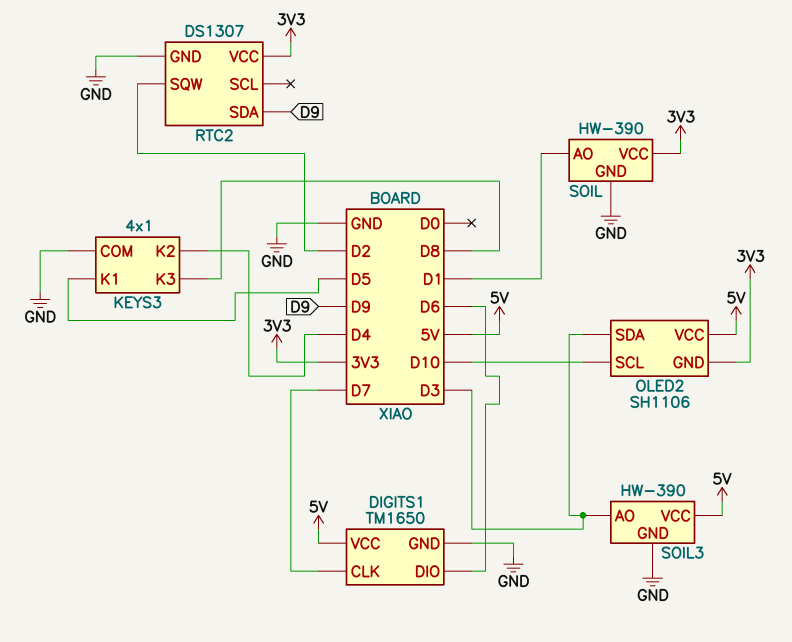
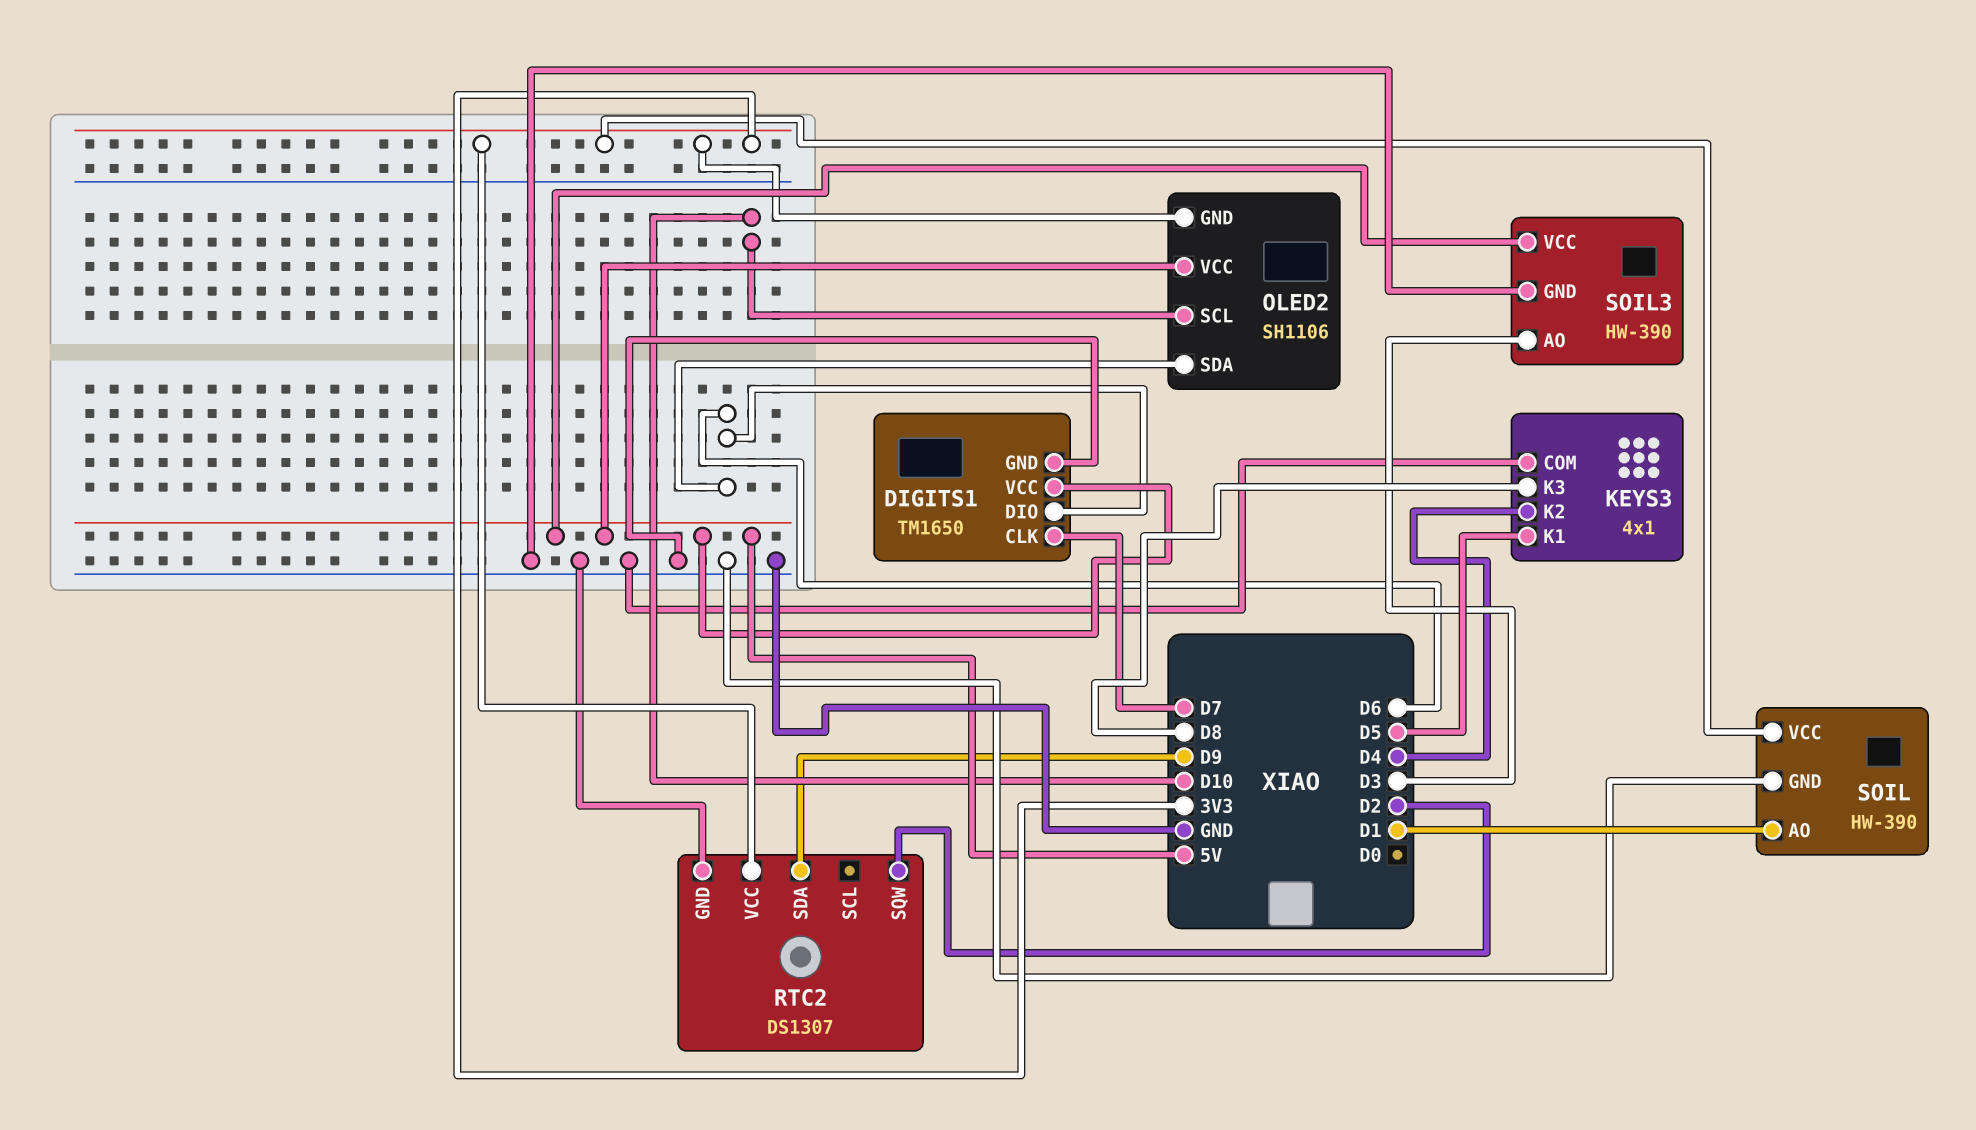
OLED2 pin SDA: D3 -> D6

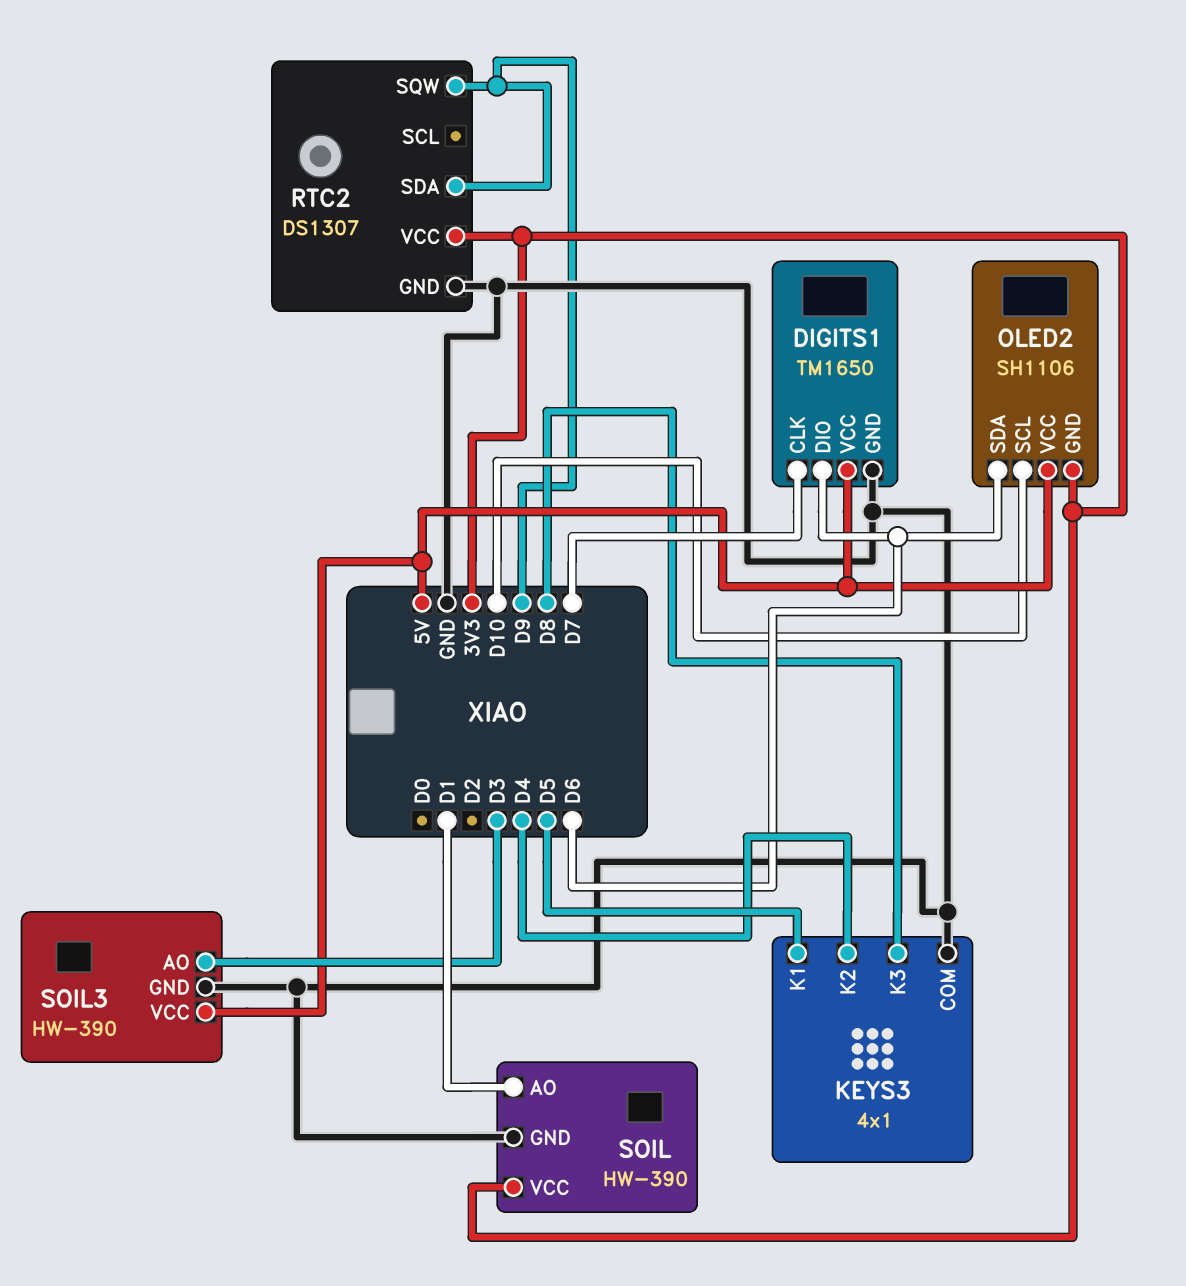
RTC2 pin SQW: D2 -> D9

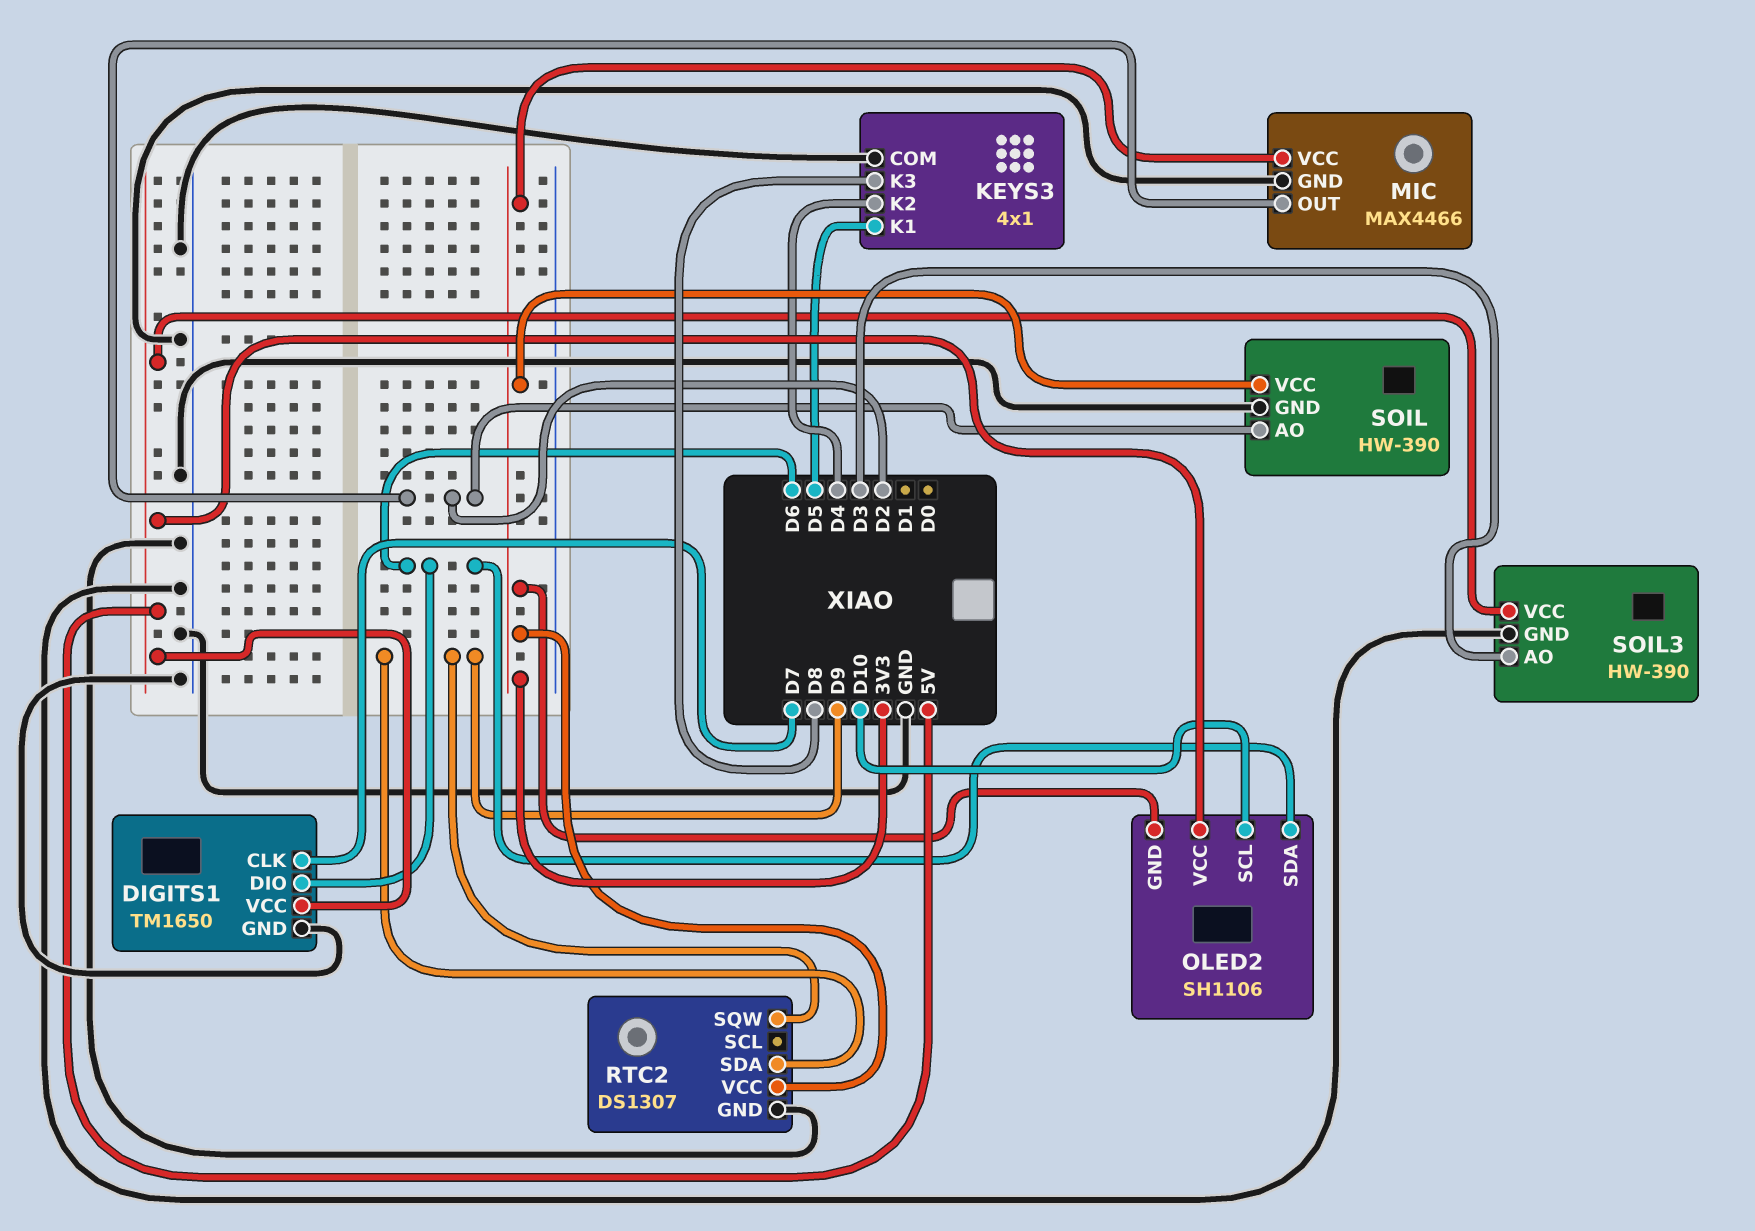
MIC: none -> MAX4466
MIC pin GND: none -> GND
MIC pin OUT: none -> D2
MIC pin VCC: none -> 3V3
SOIL pin AO: D1 -> D2

